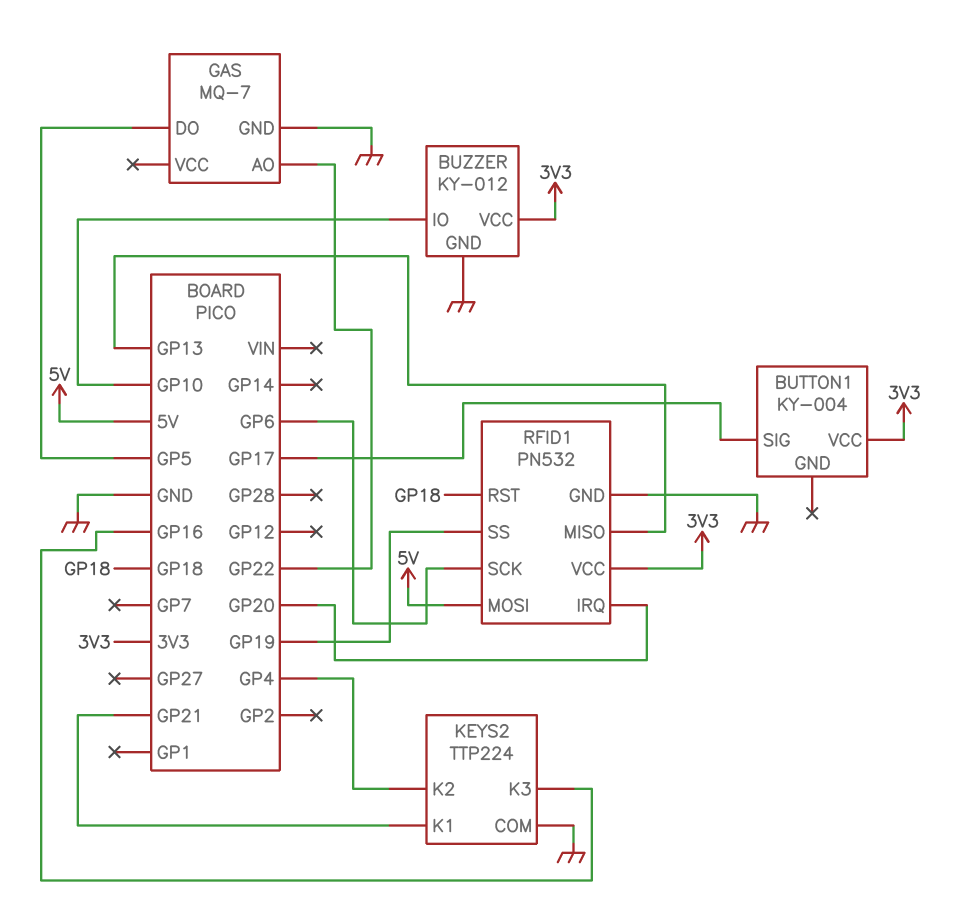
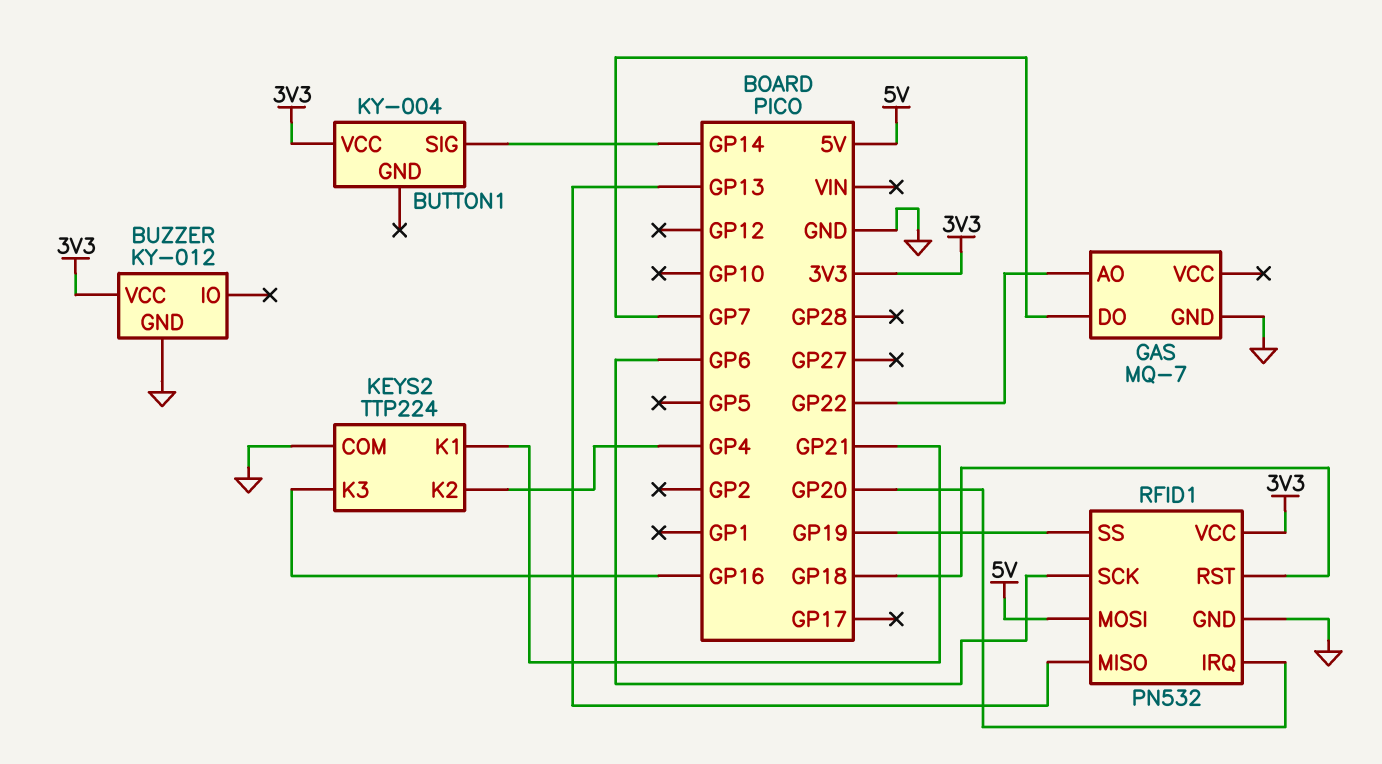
BUTTON1 pin SIG: GP17 -> GP14
BUZZER pin IO: GP10 -> none
GAS pin DO: GP5 -> GP7

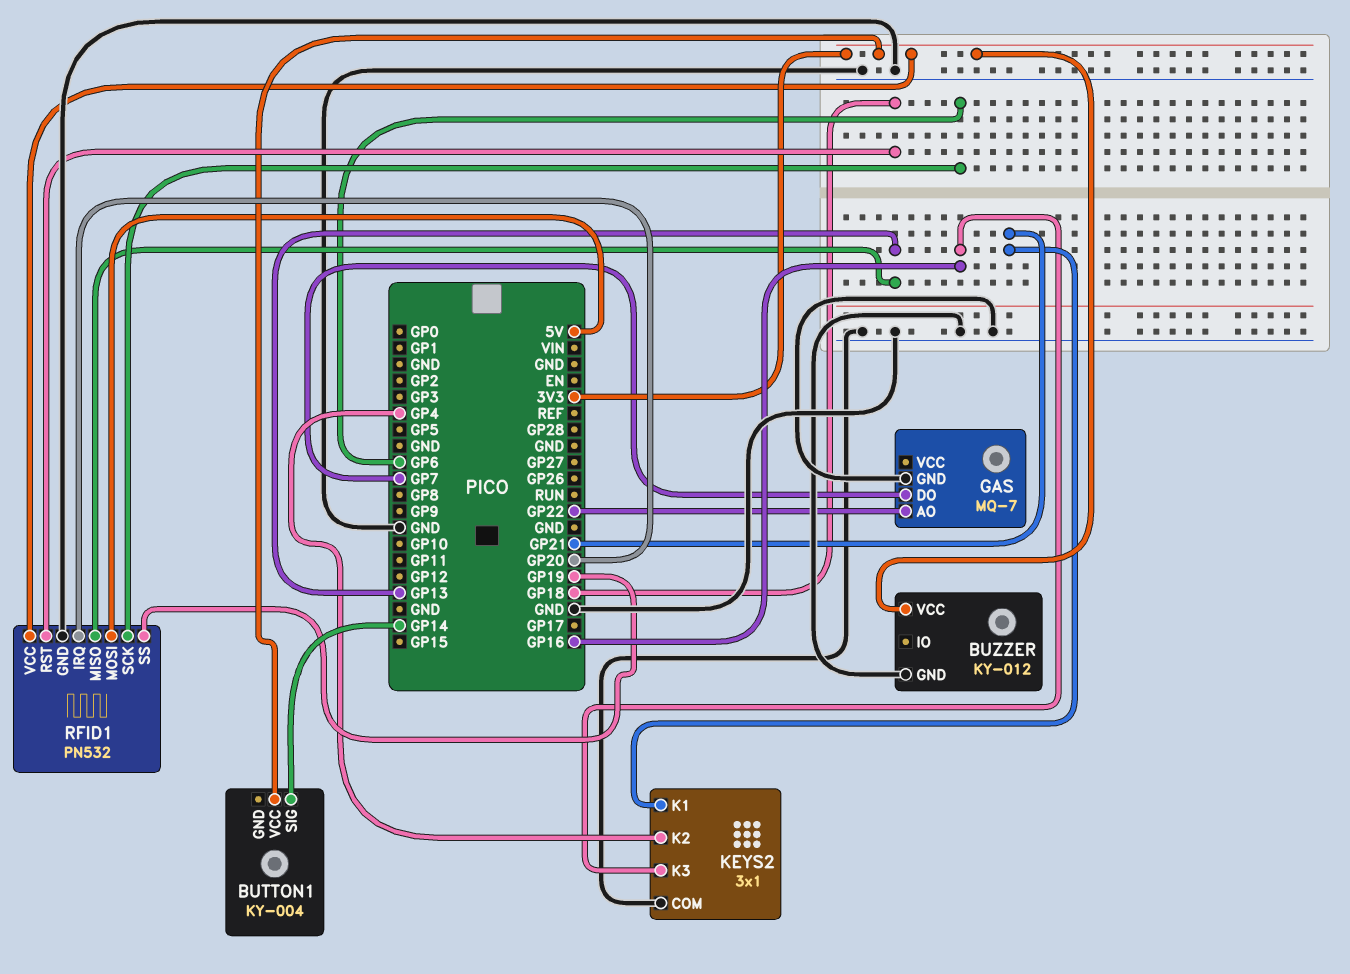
KEYS2: TTP224 -> 3x1

